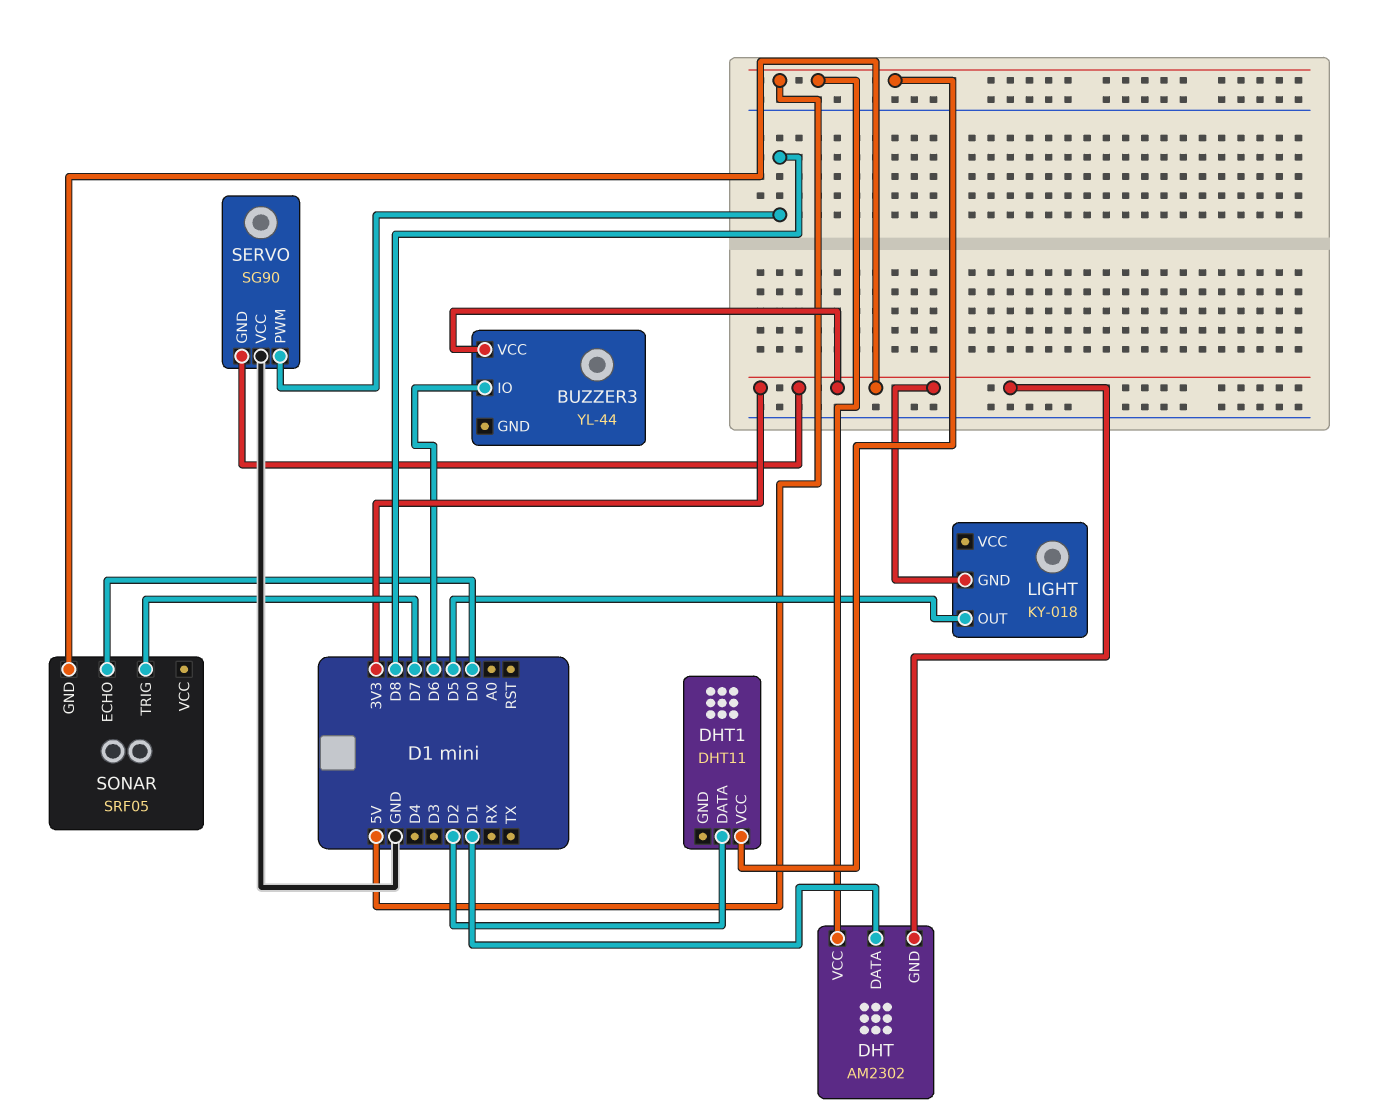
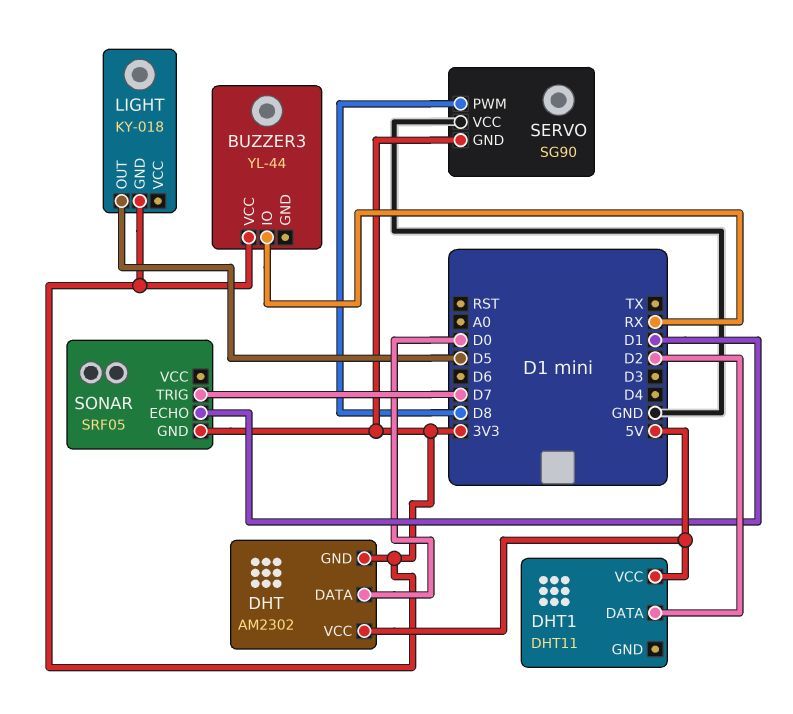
BUZZER3 pin IO: D6 -> RX
DHT pin DATA: D1 -> D0
SONAR pin ECHO: D0 -> D1

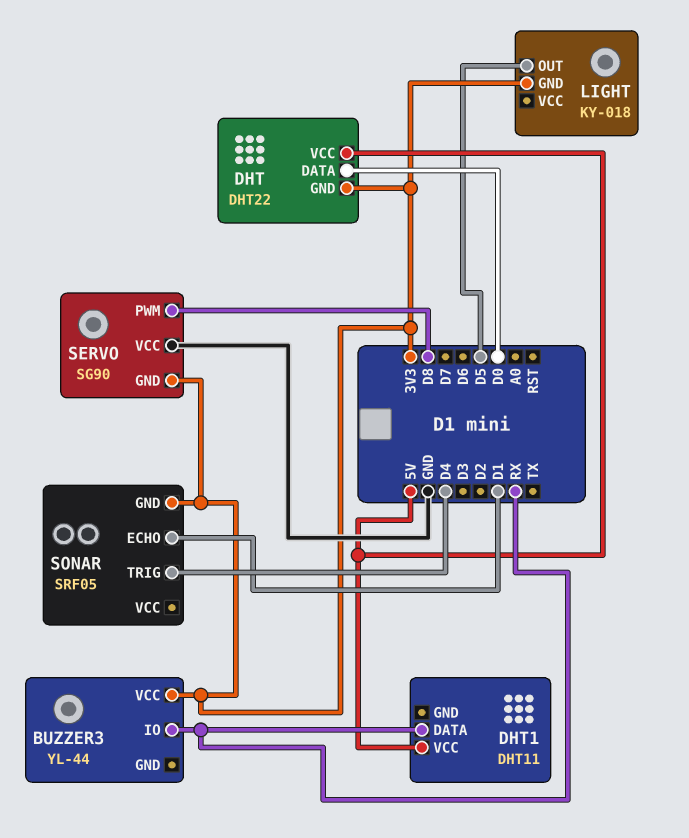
DHT: AM2302 -> DHT22
DHT1 pin DATA: D2 -> RX
SONAR pin TRIG: D7 -> D4

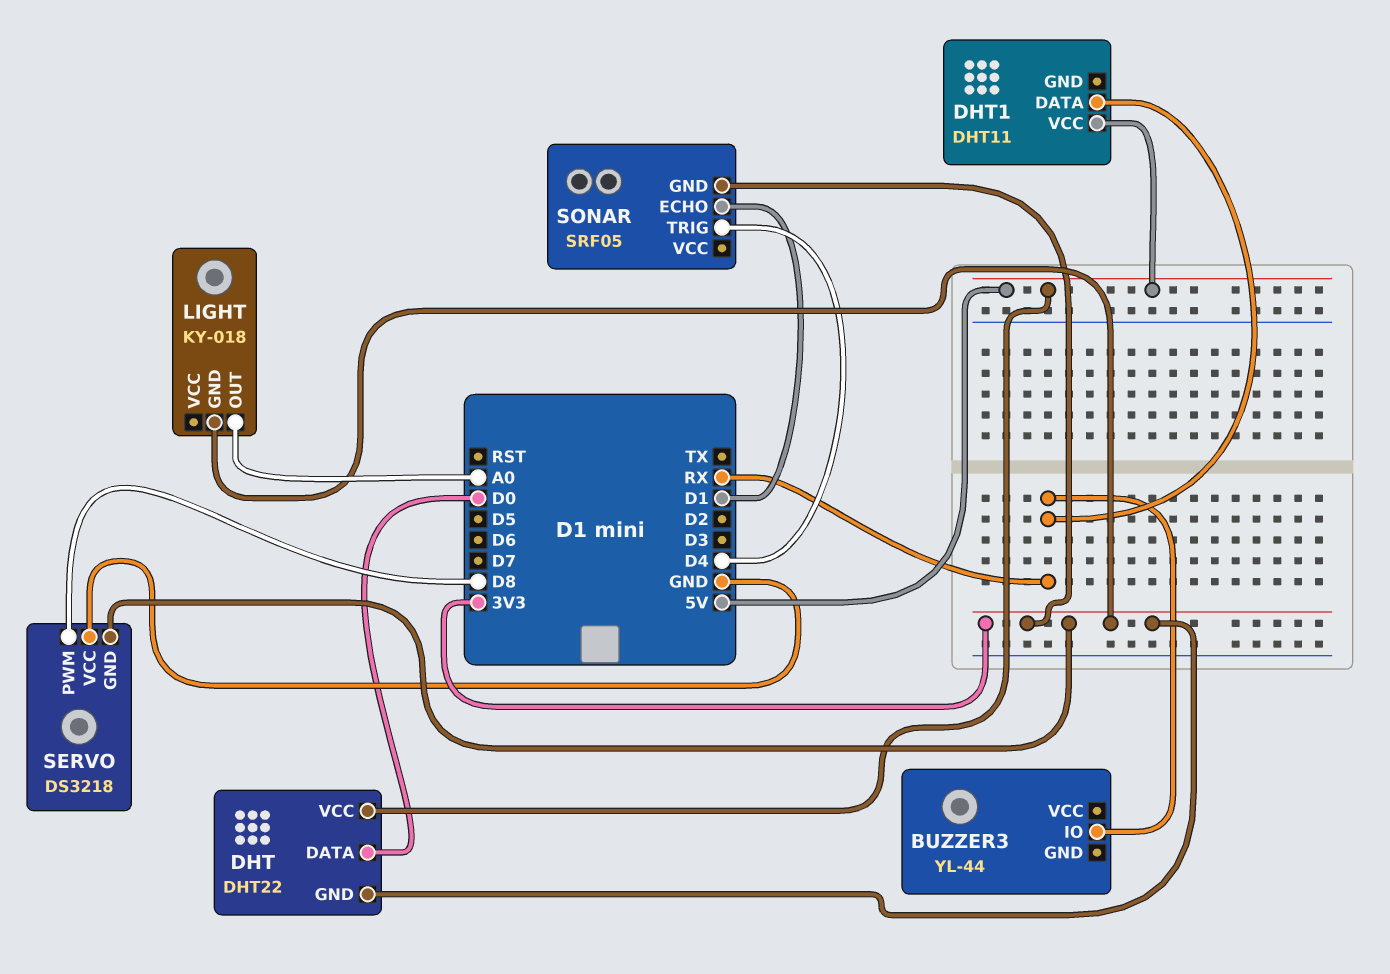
BUZZER3 pin VCC: 3V3 -> none
LIGHT pin OUT: D5 -> A0
SERVO: SG90 -> DS3218

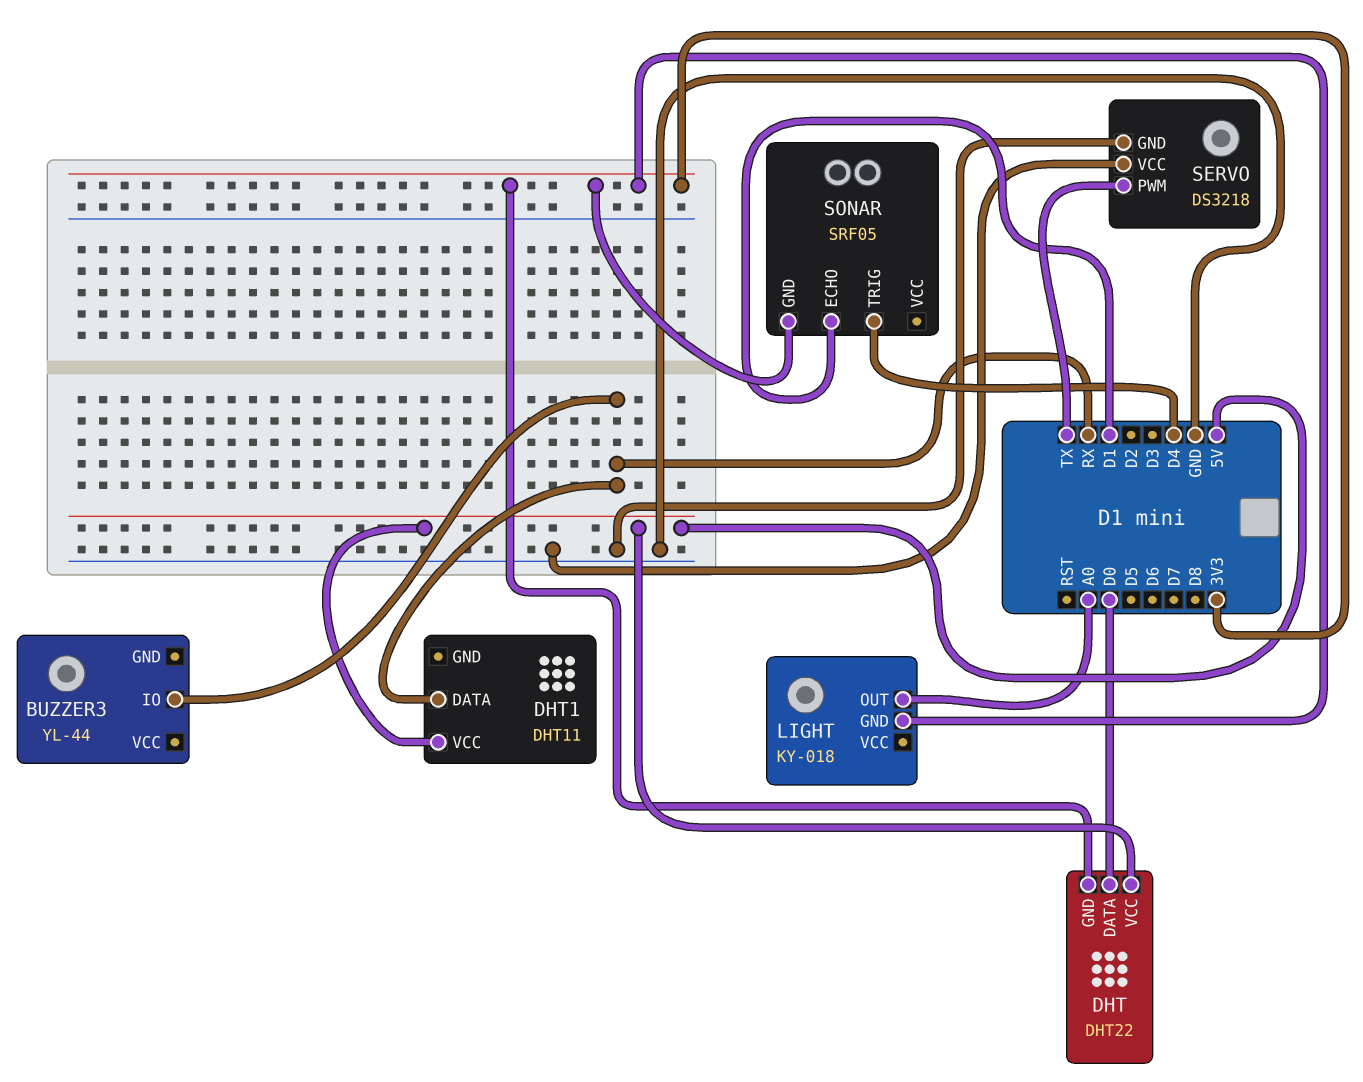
SERVO pin GND: 3V3 -> GND
SERVO pin PWM: D8 -> TX

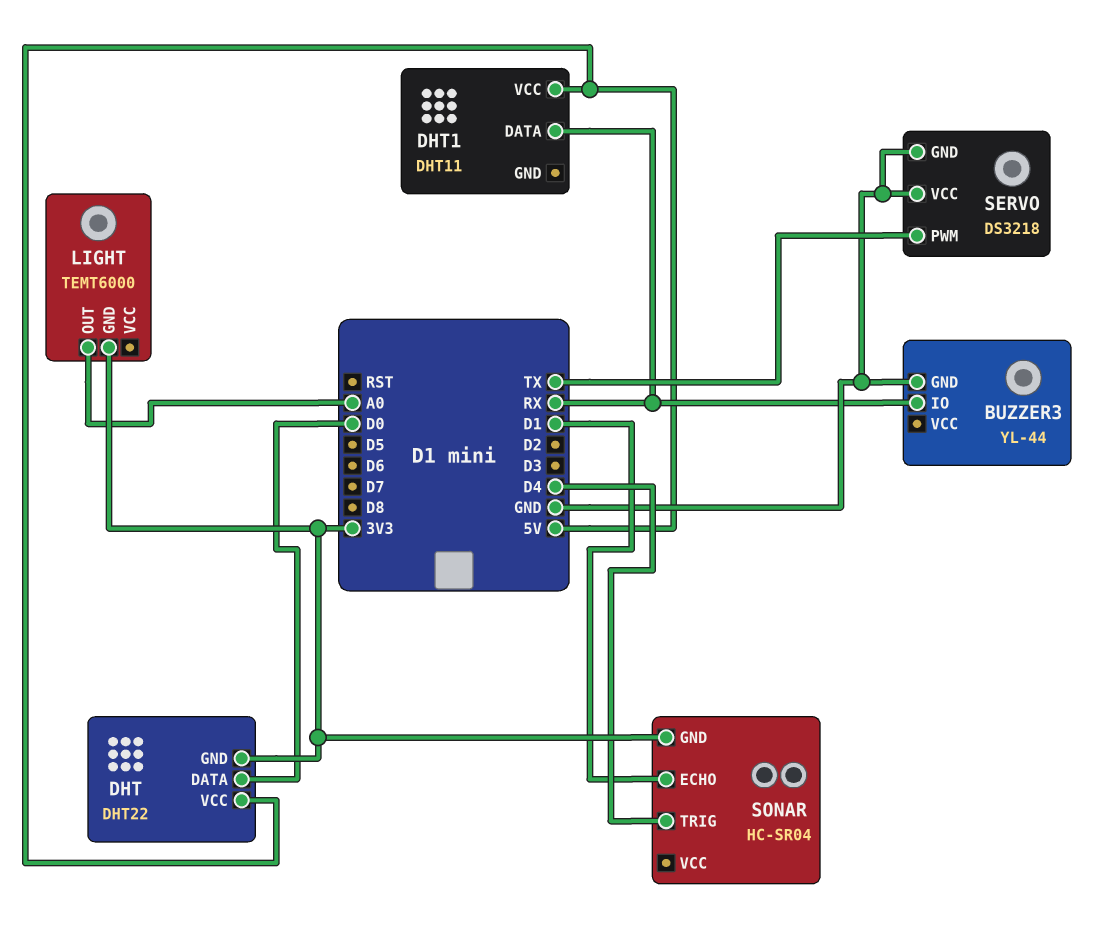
BUZZER3 pin GND: none -> GND
LIGHT: KY-018 -> TEMT6000
SONAR: SRF05 -> HC-SR04

